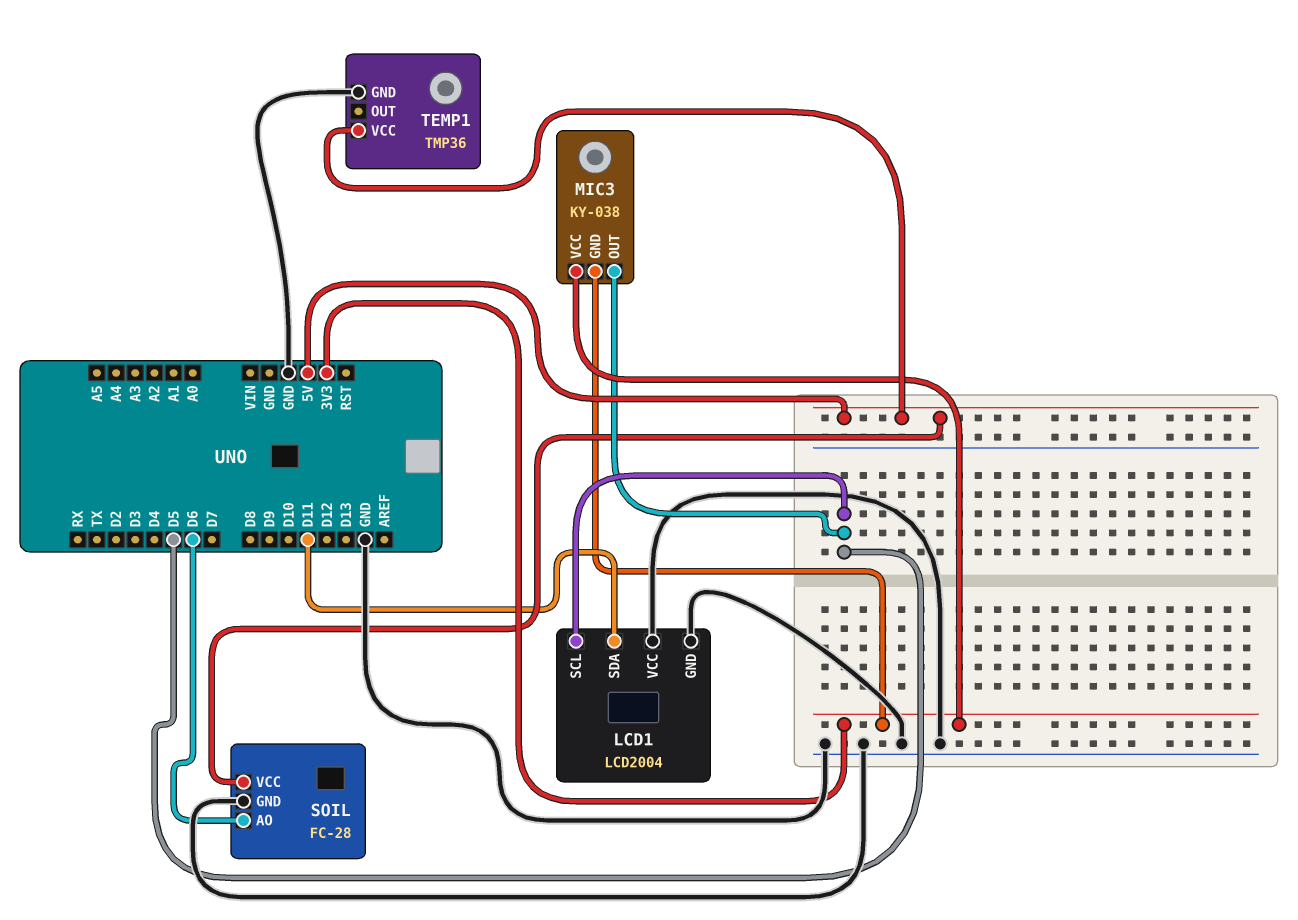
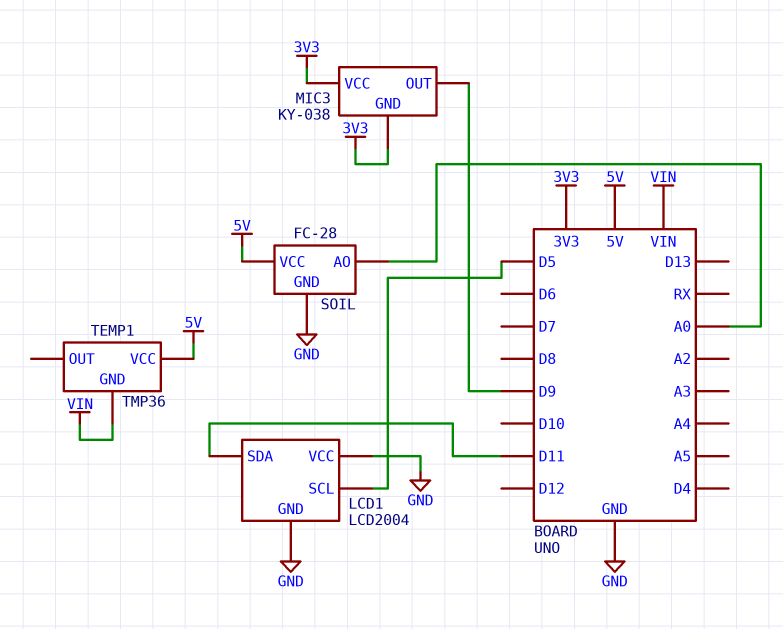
MIC3 pin OUT: D5 -> D9
SOIL pin AO: D6 -> A0
TEMP1 pin GND: GND -> VIN

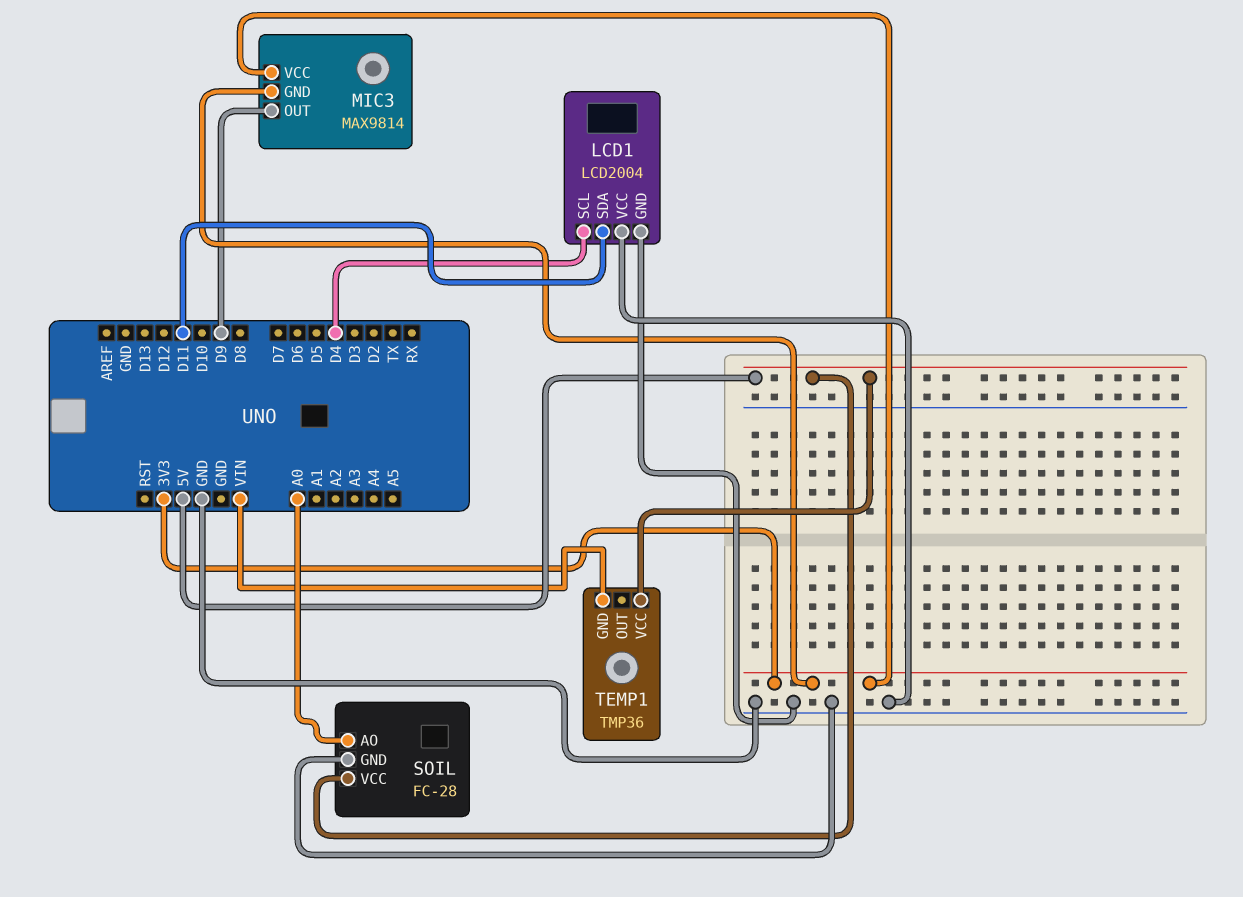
LCD1 pin SCL: D5 -> D4
MIC3: KY-038 -> MAX9814

